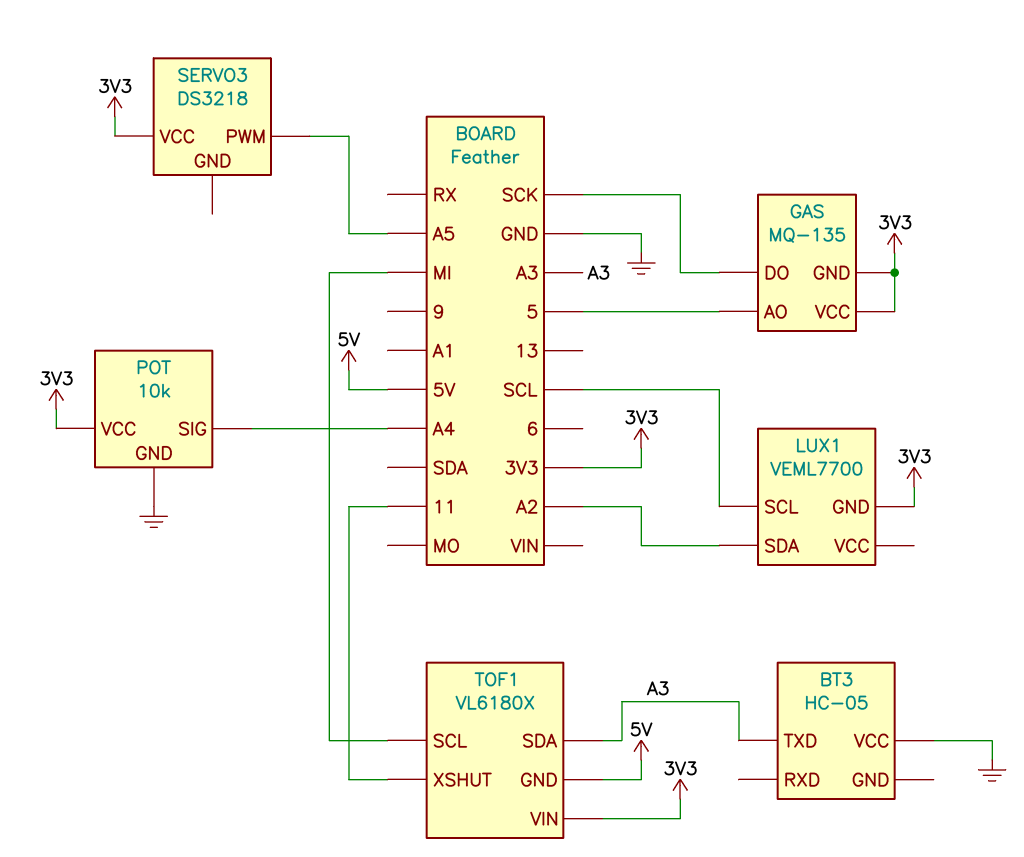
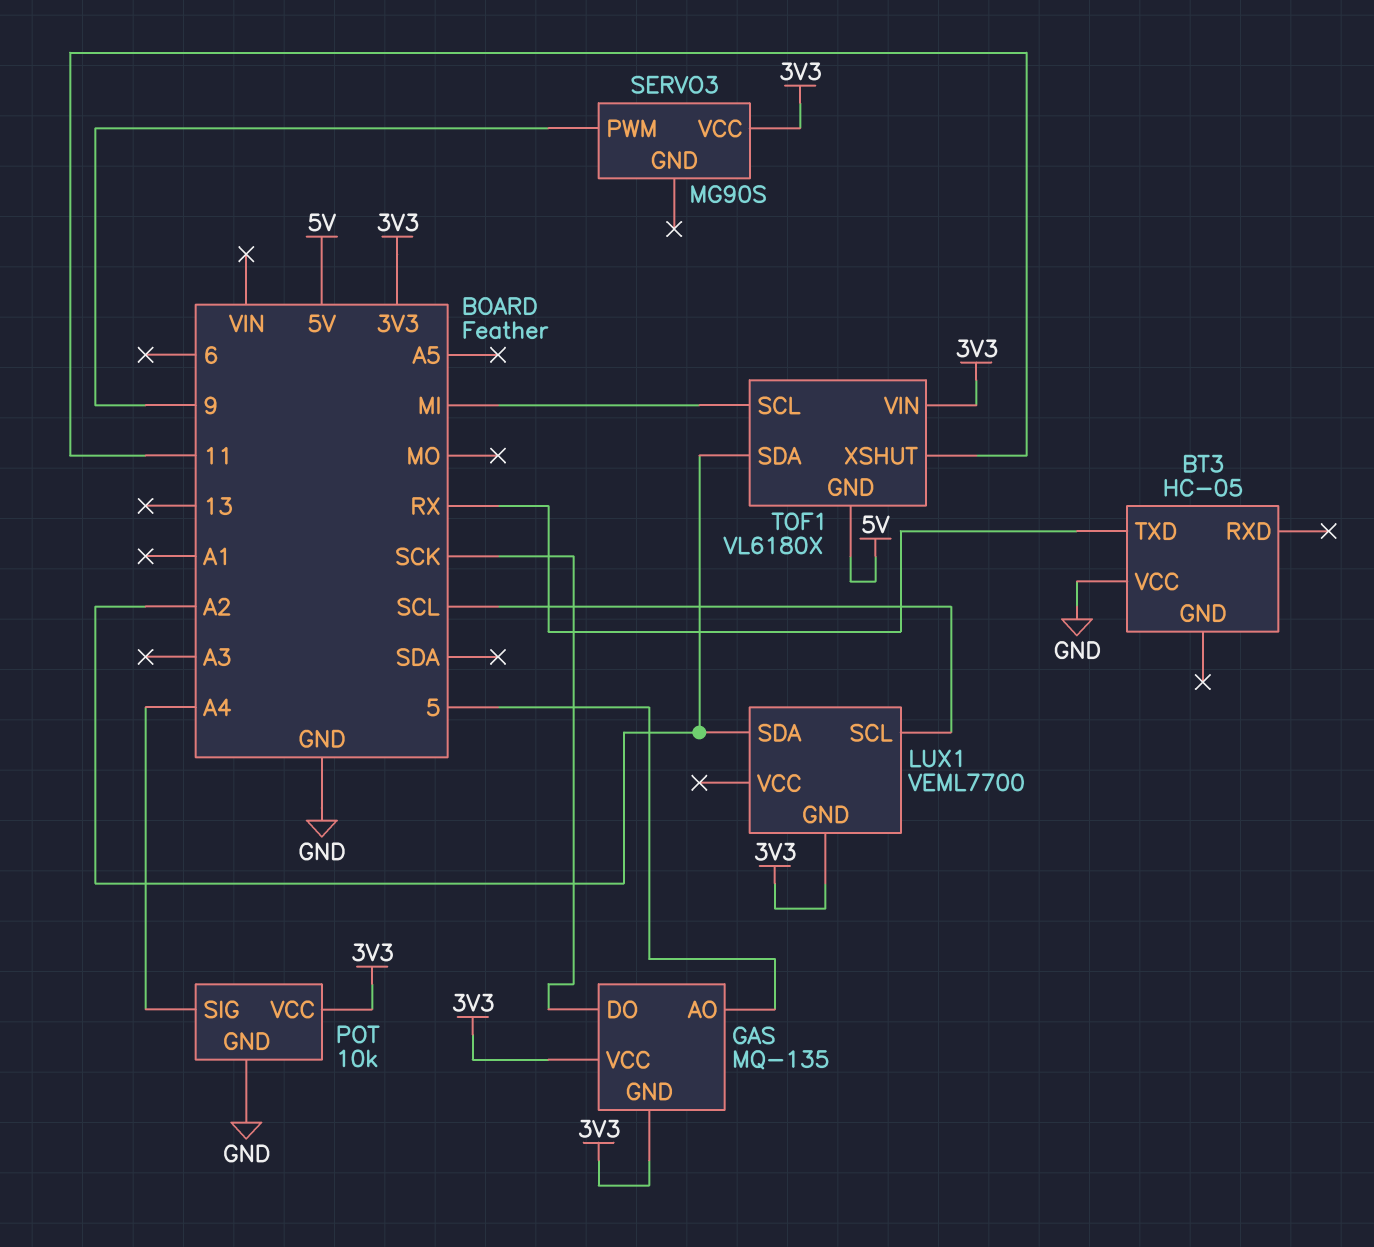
BT3 pin TXD: A3 -> RX
SERVO3: DS3218 -> MG90S
SERVO3 pin PWM: A5 -> 9
TOF1 pin SDA: A3 -> A2

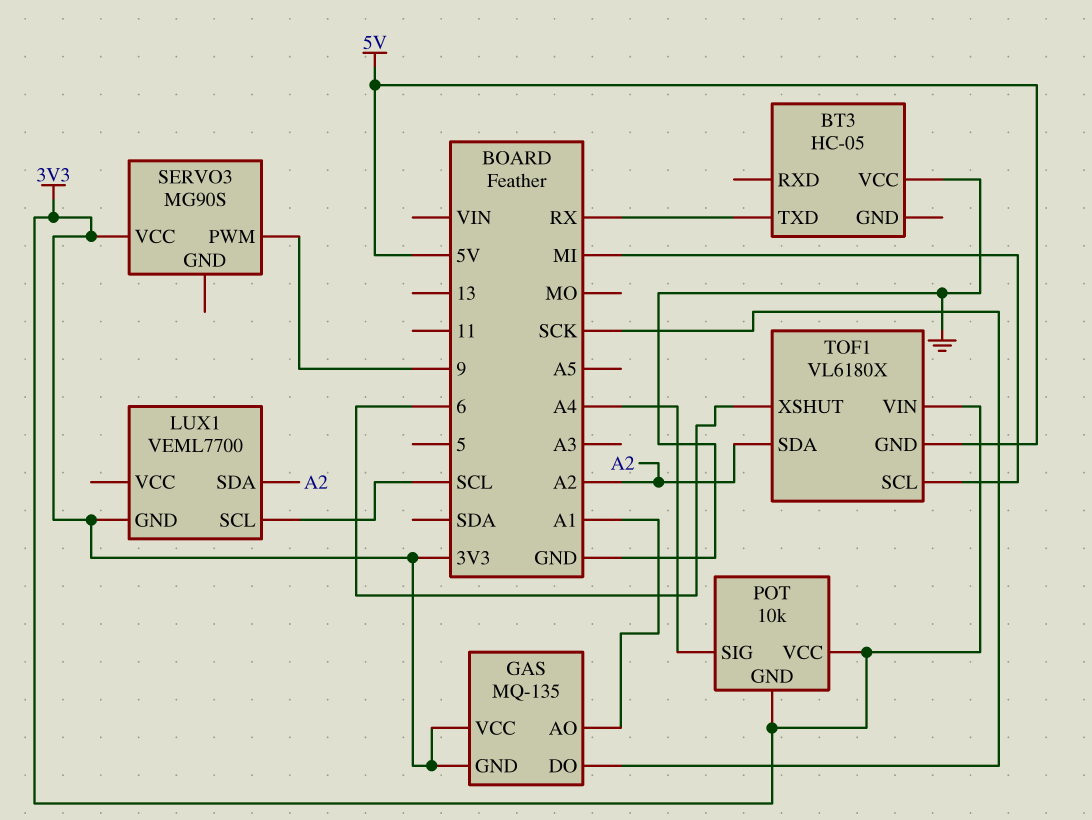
GAS pin AO: 5 -> A1
POT pin GND: GND -> 3V3
TOF1 pin XSHUT: 11 -> 6

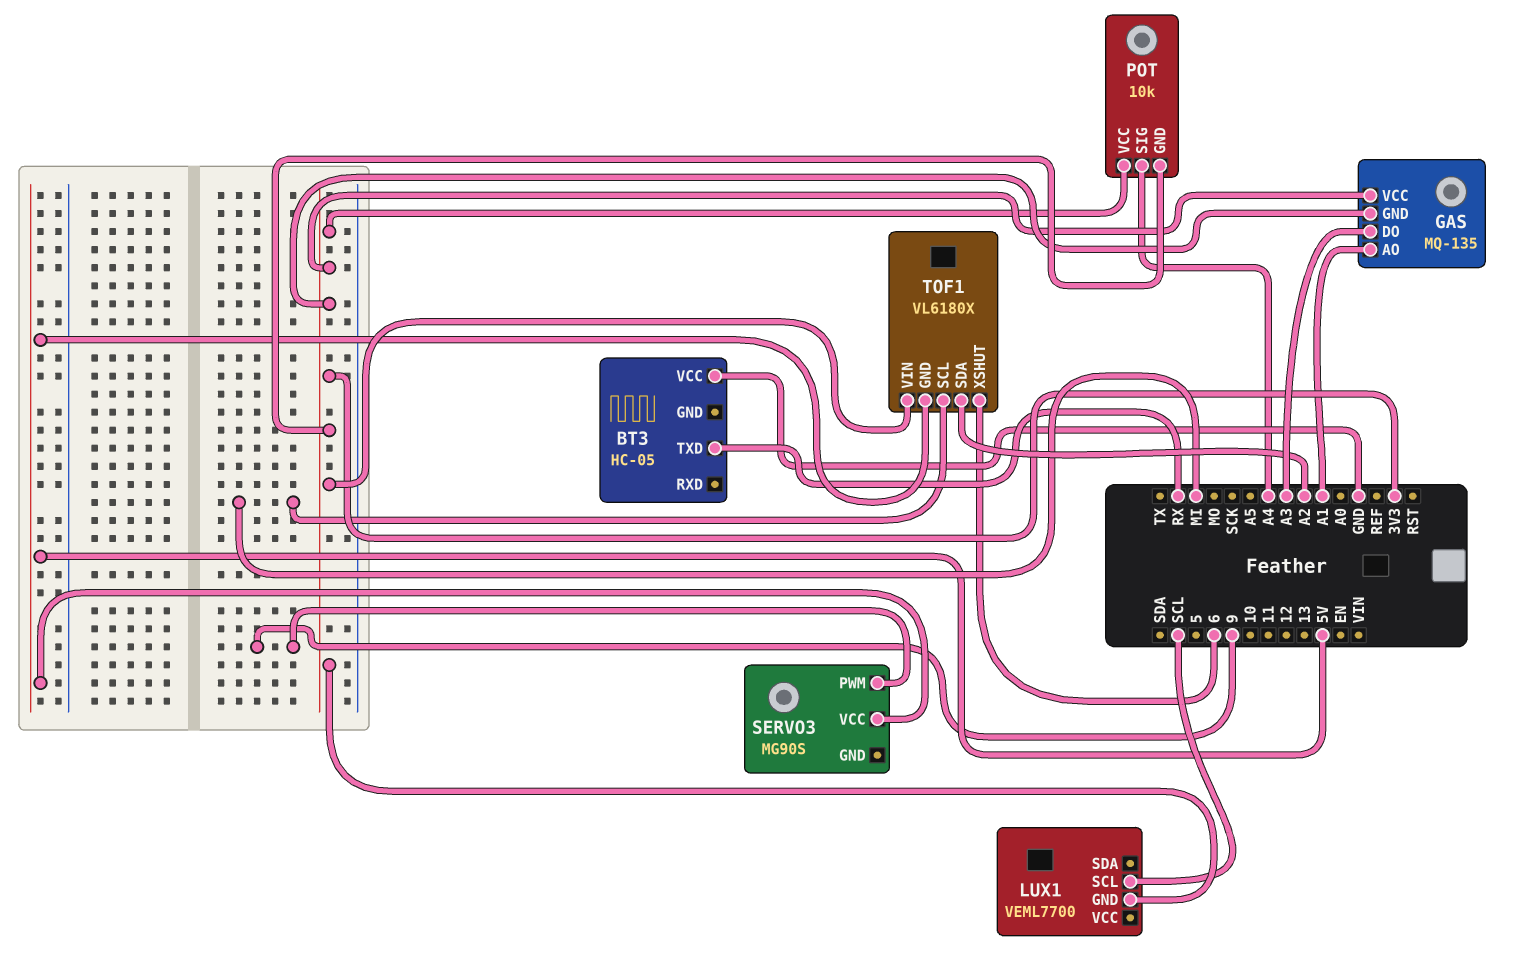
GAS pin DO: SCK -> A3
LUX1 pin SDA: A2 -> none
SERVO3 pin VCC: 3V3 -> 5V

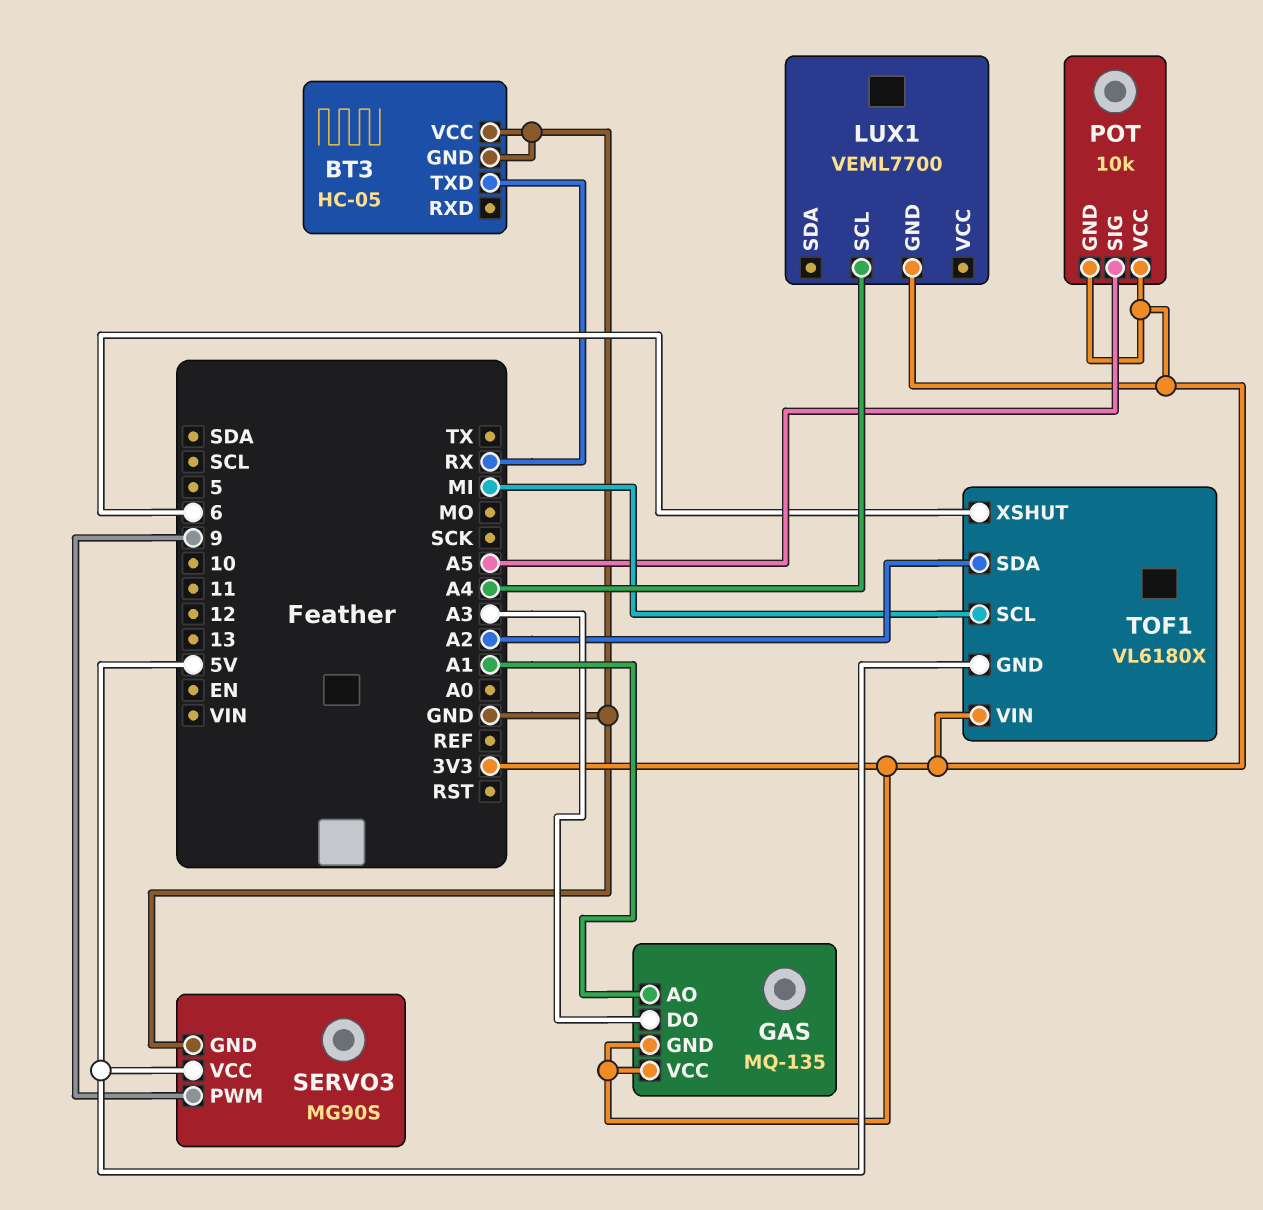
BT3 pin GND: none -> GND
LUX1 pin SCL: SCL -> A4
POT pin SIG: A4 -> A5
SERVO3 pin GND: none -> GND

